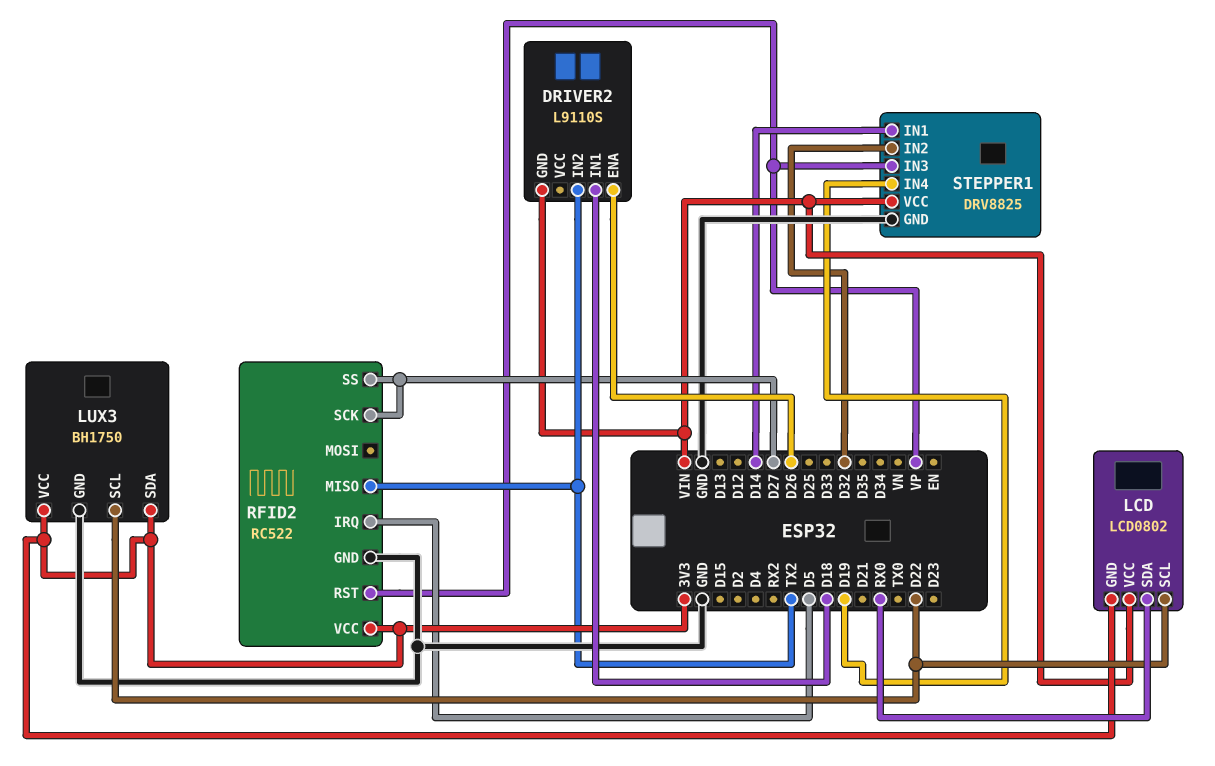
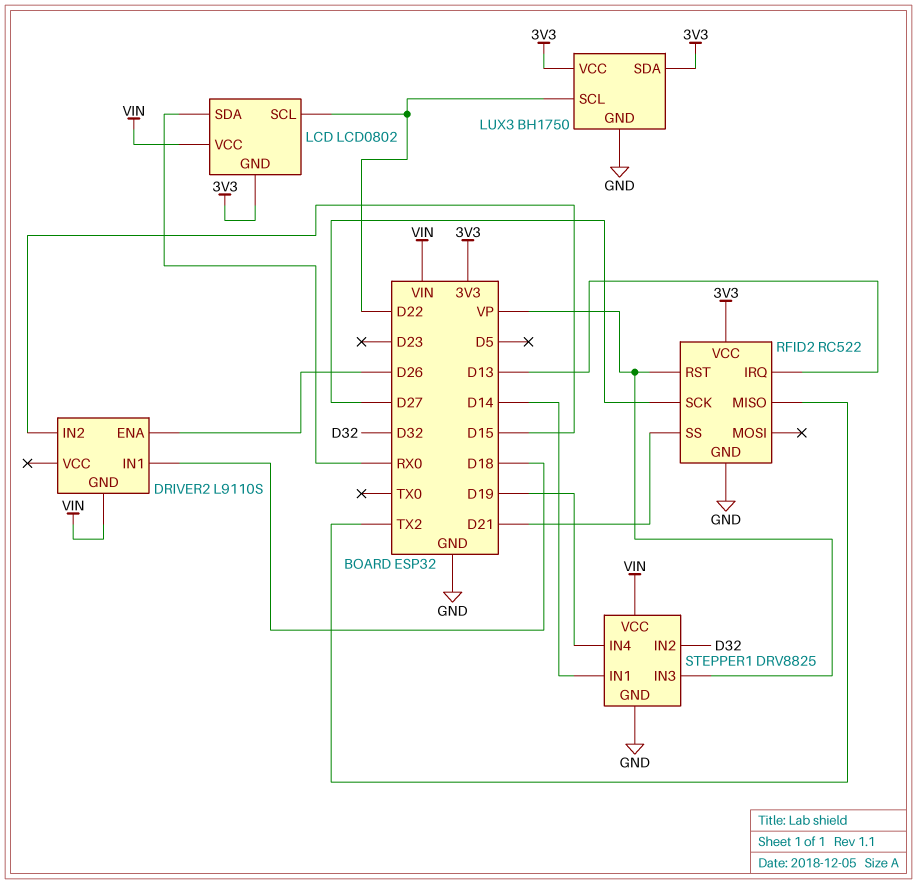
DRIVER2 pin IN2: TX2 -> D15
RFID2 pin IRQ: D5 -> D13
RFID2 pin SS: D27 -> D21

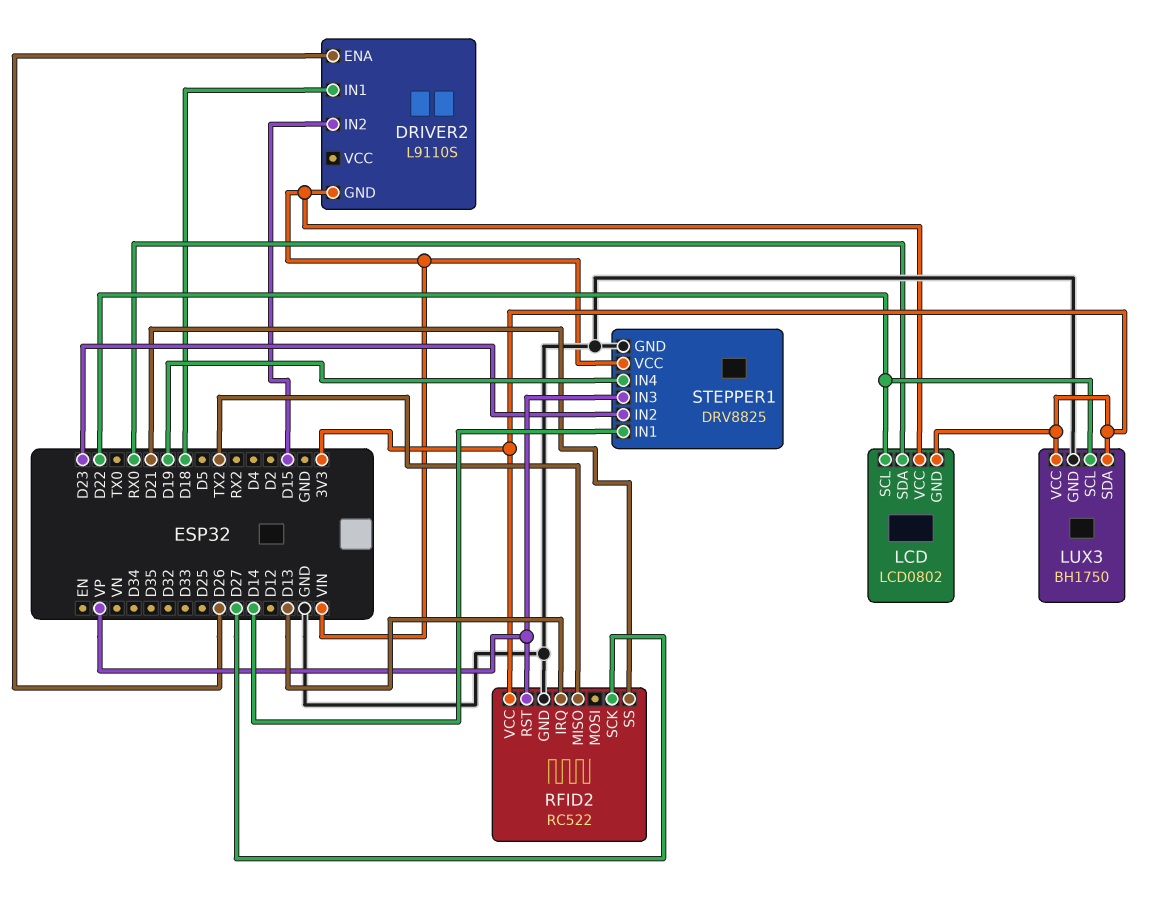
STEPPER1 pin IN2: D32 -> D23

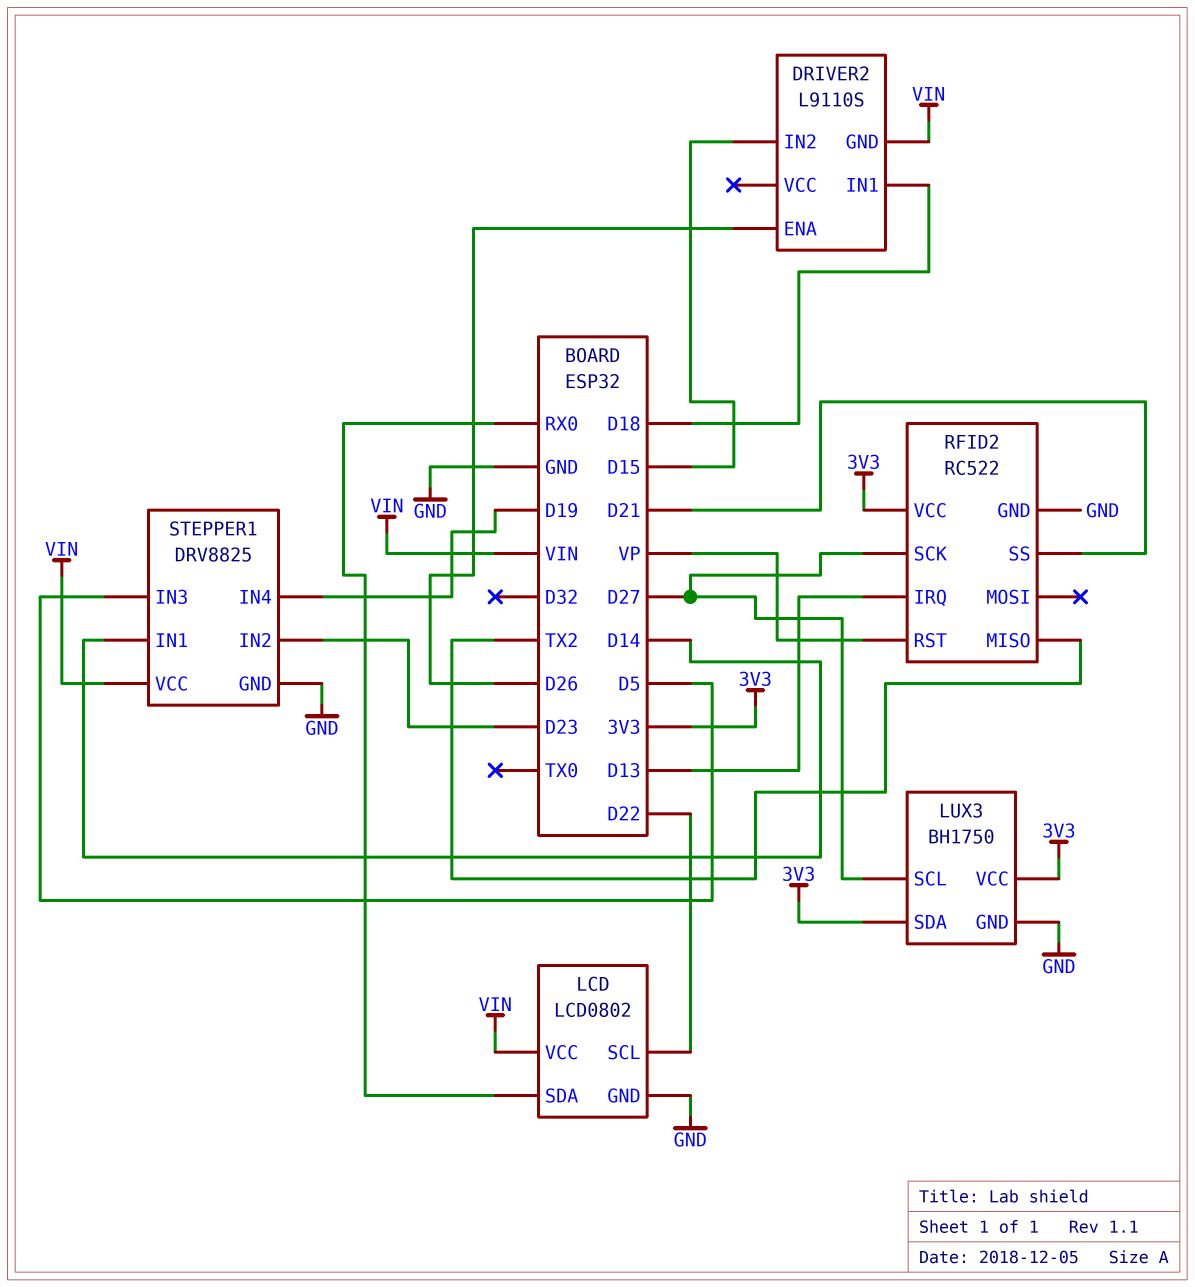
LCD pin GND: 3V3 -> GND
LUX3 pin SCL: D22 -> D27
STEPPER1 pin IN3: VP -> D5

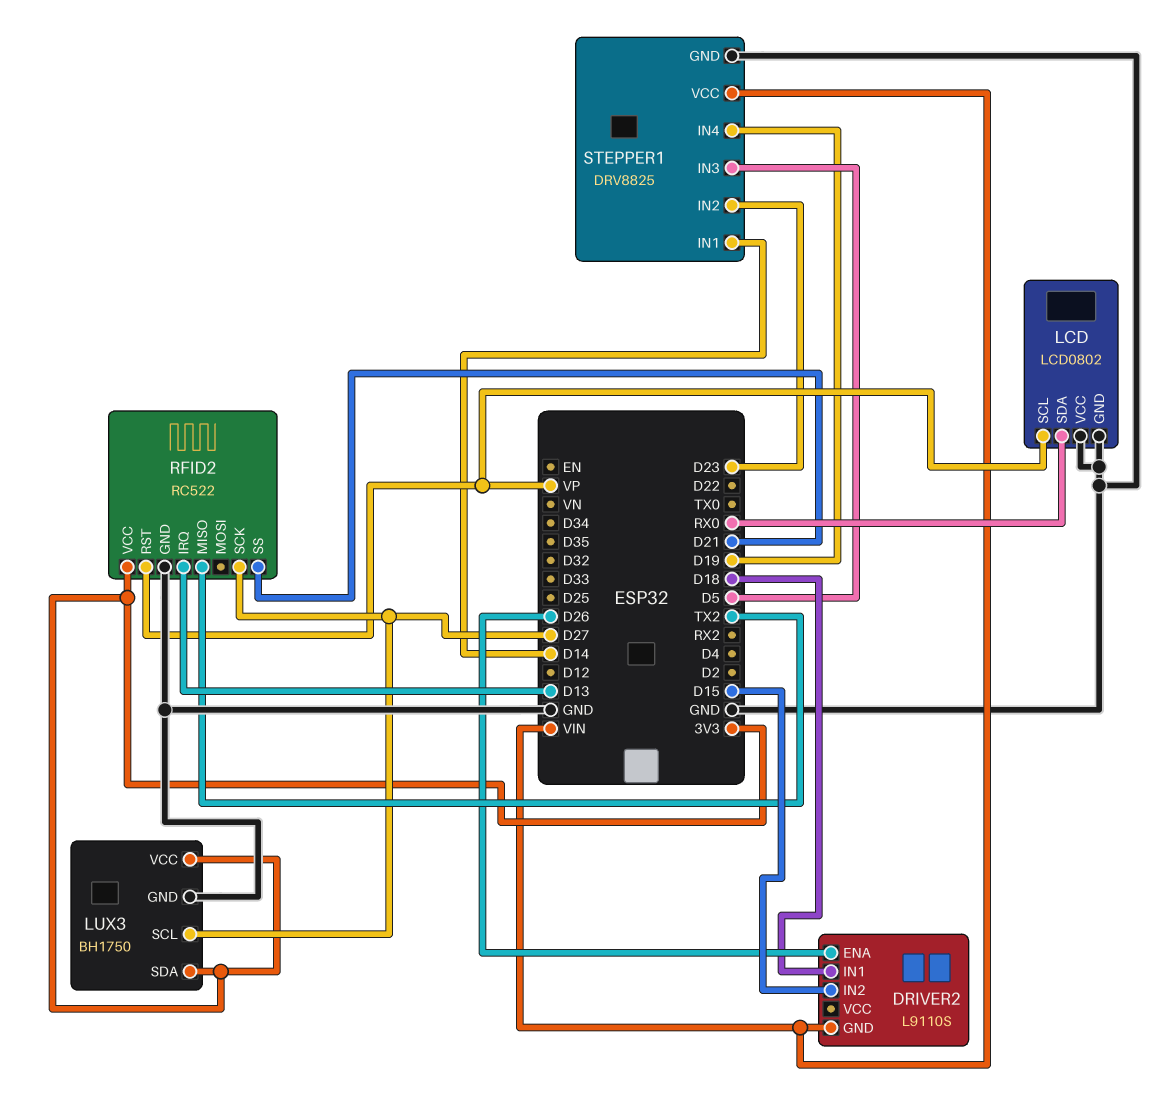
LCD pin SCL: D22 -> VP
LCD pin VCC: VIN -> GND

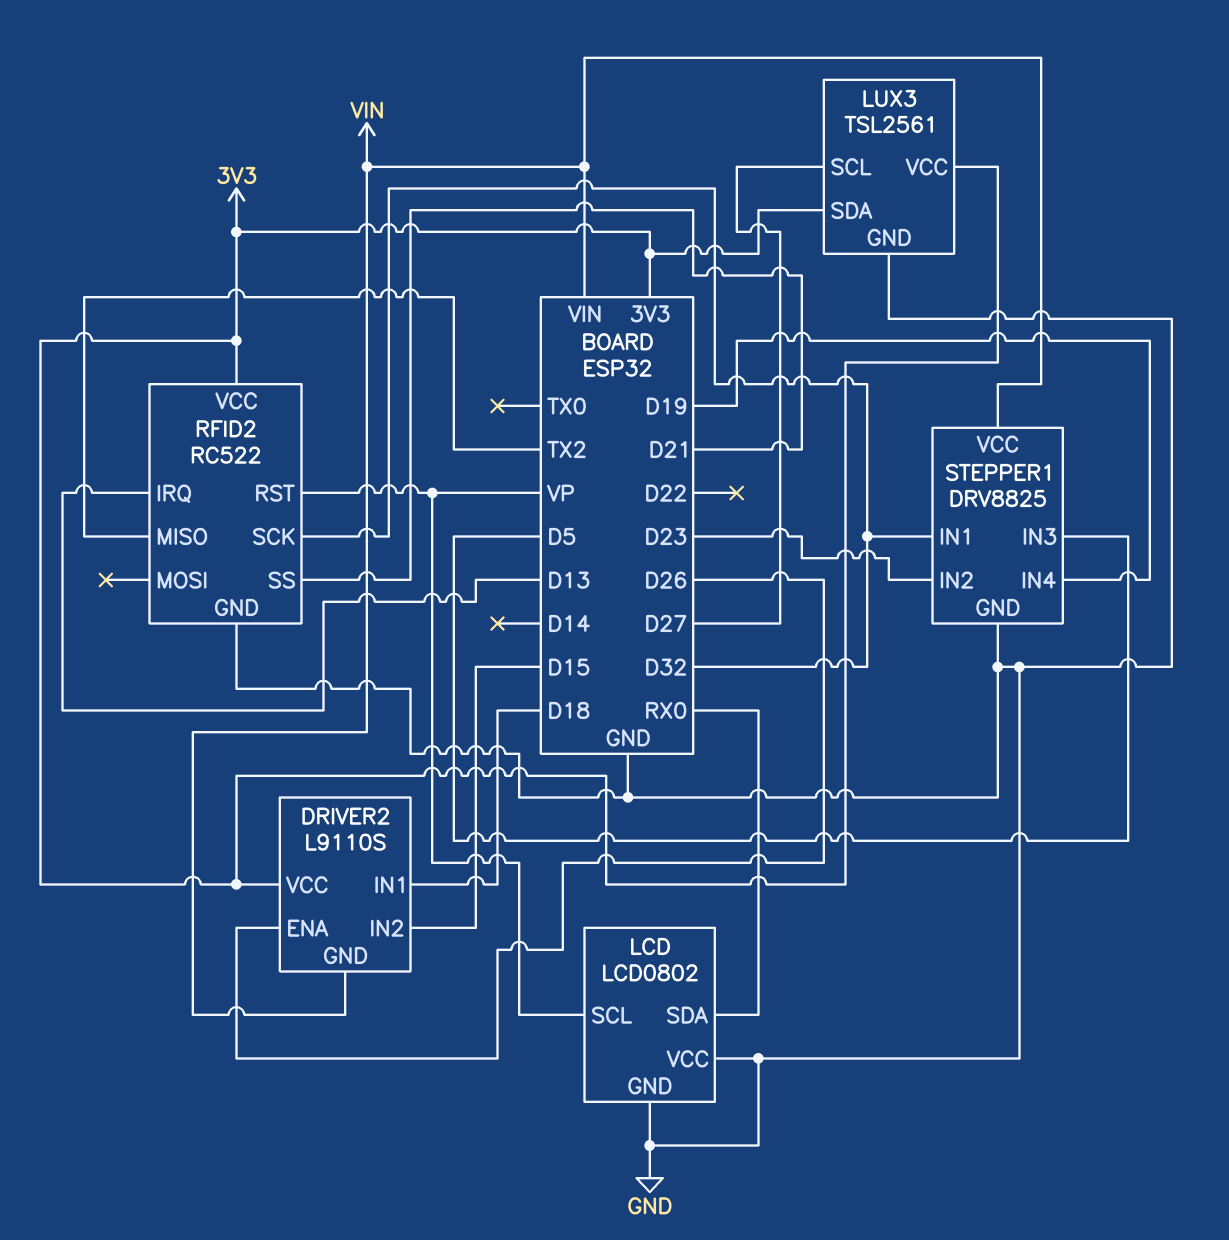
DRIVER2 pin VCC: none -> 3V3
LUX3: BH1750 -> TSL2561
RFID2 pin SCK: D27 -> D32
STEPPER1 pin IN1: D14 -> D32

